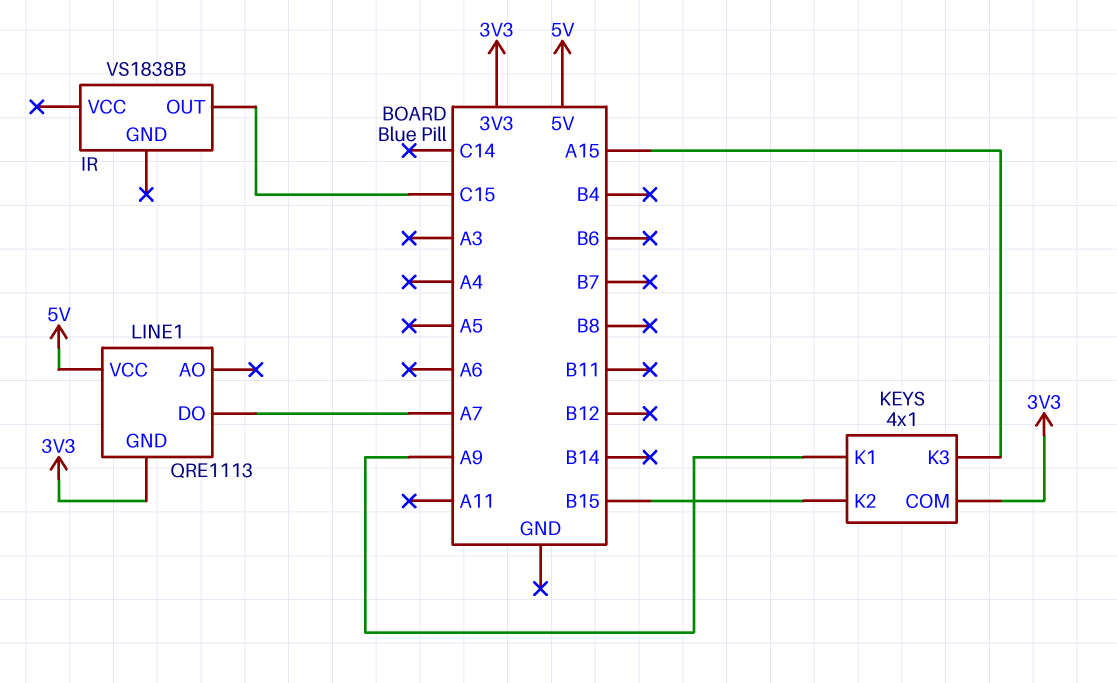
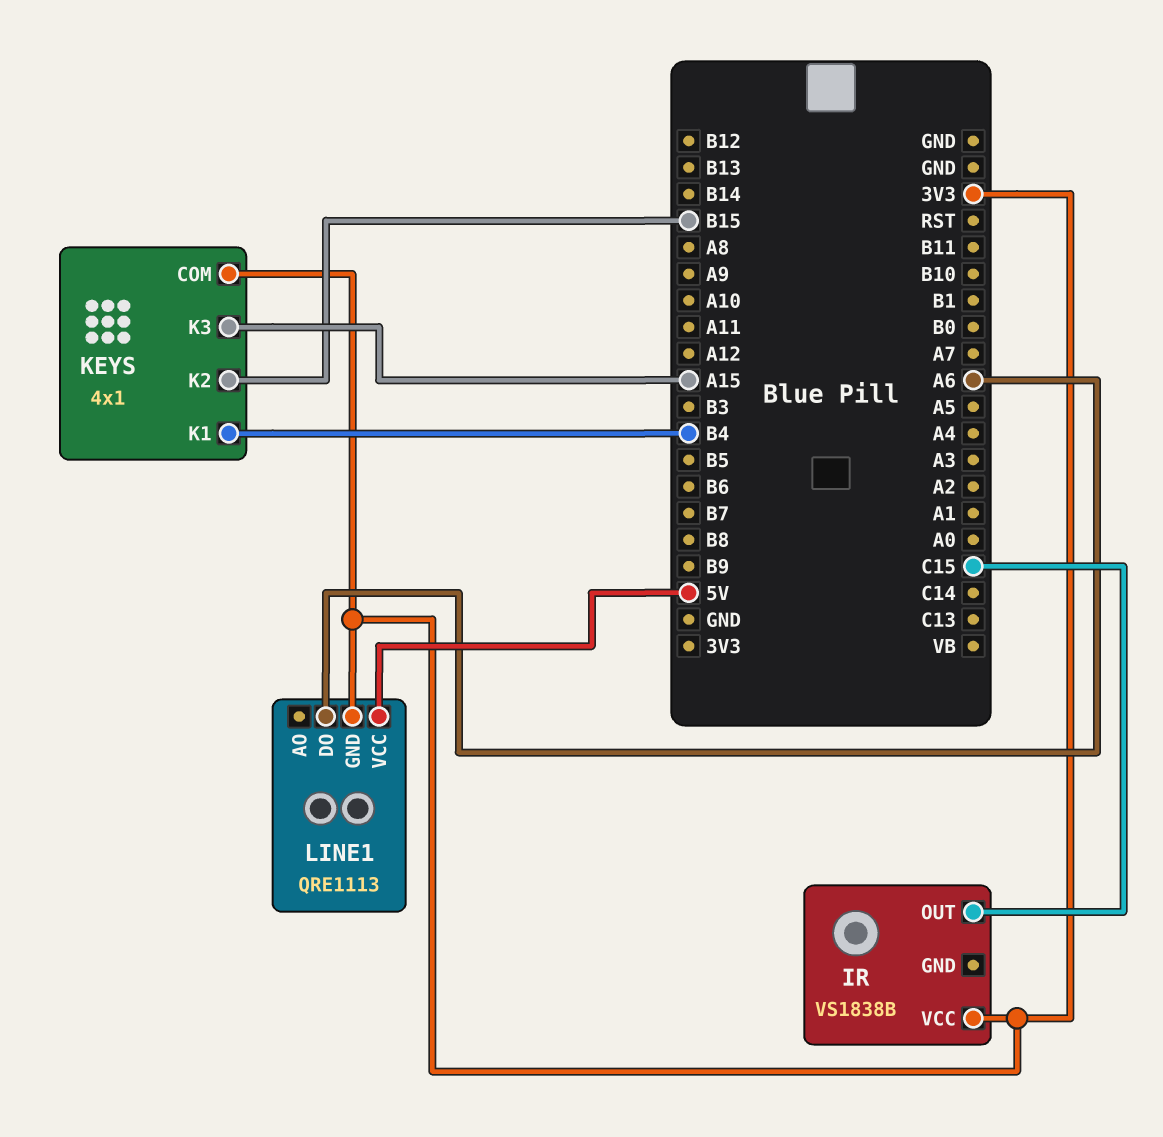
IR pin VCC: none -> 3V3
KEYS pin K1: A9 -> B4
LINE1 pin DO: A7 -> A6

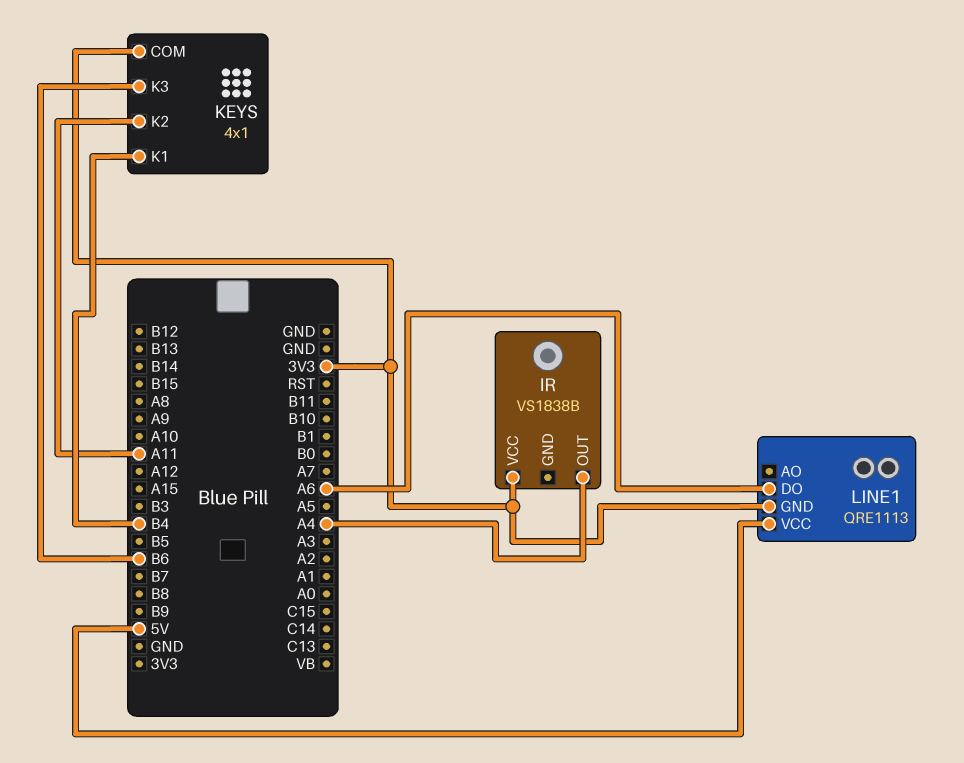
IR pin OUT: C15 -> A4
KEYS pin K2: B15 -> A11
KEYS pin K3: A15 -> B6

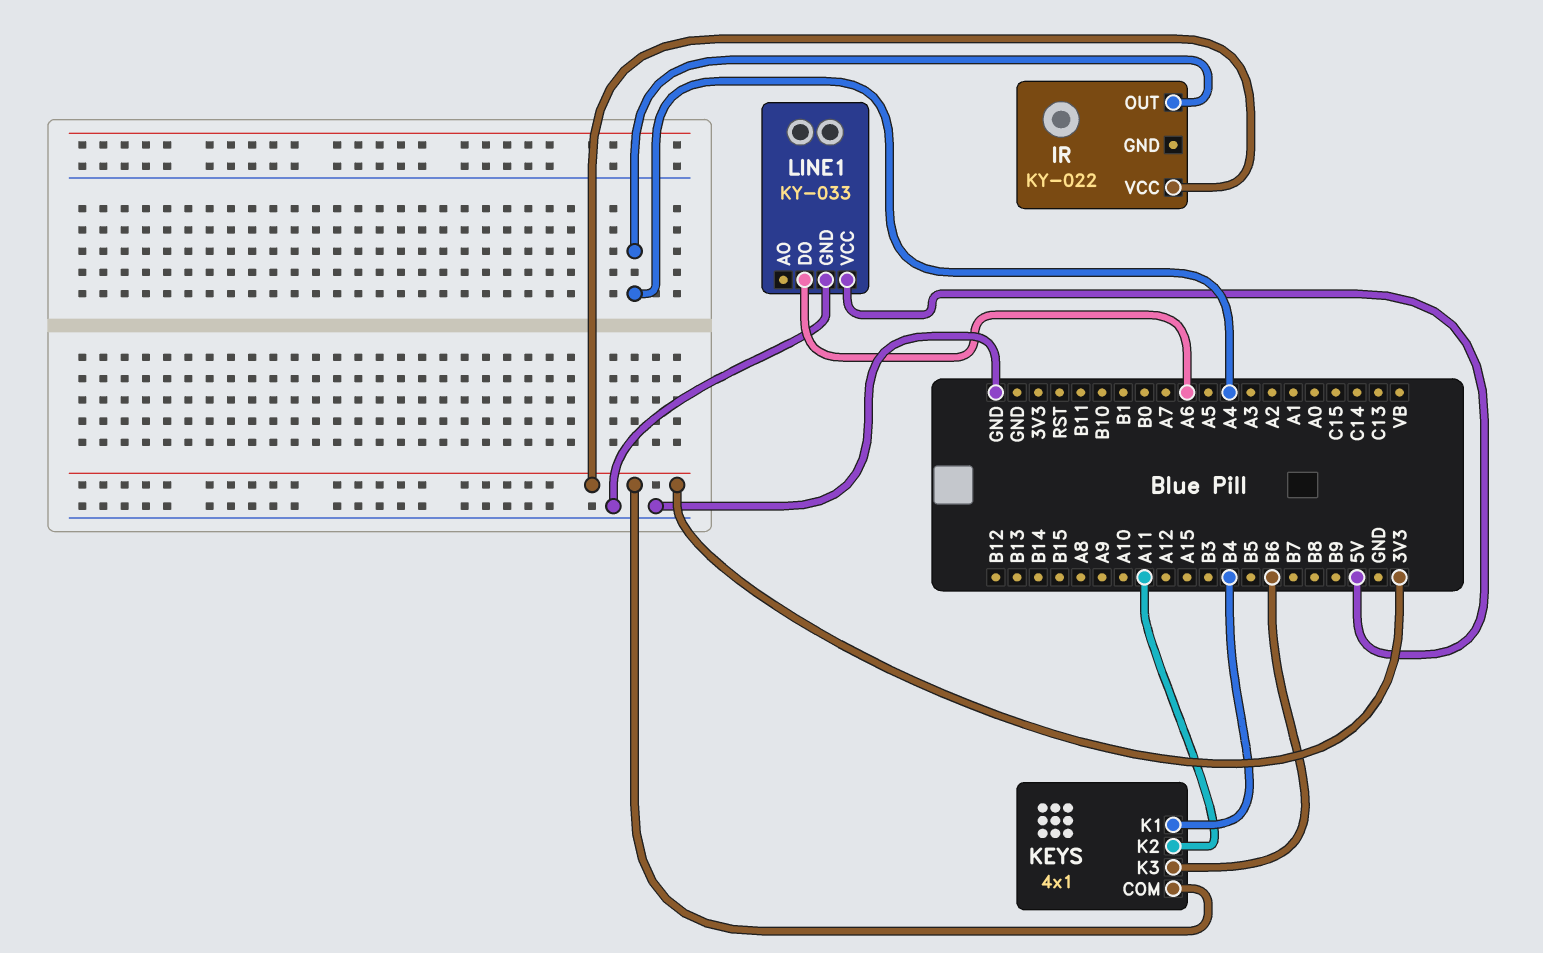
IR: VS1838B -> KY-022
LINE1: QRE1113 -> KY-033
LINE1 pin GND: 3V3 -> GND

